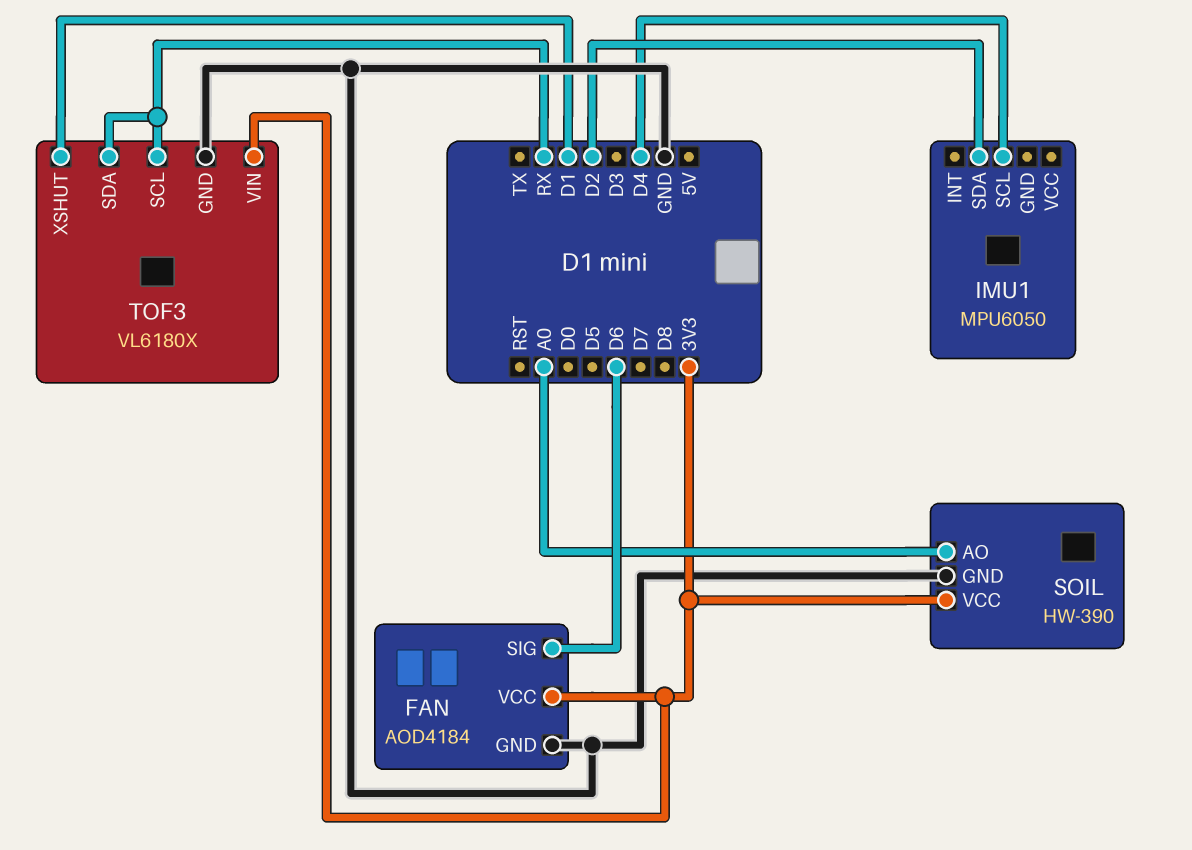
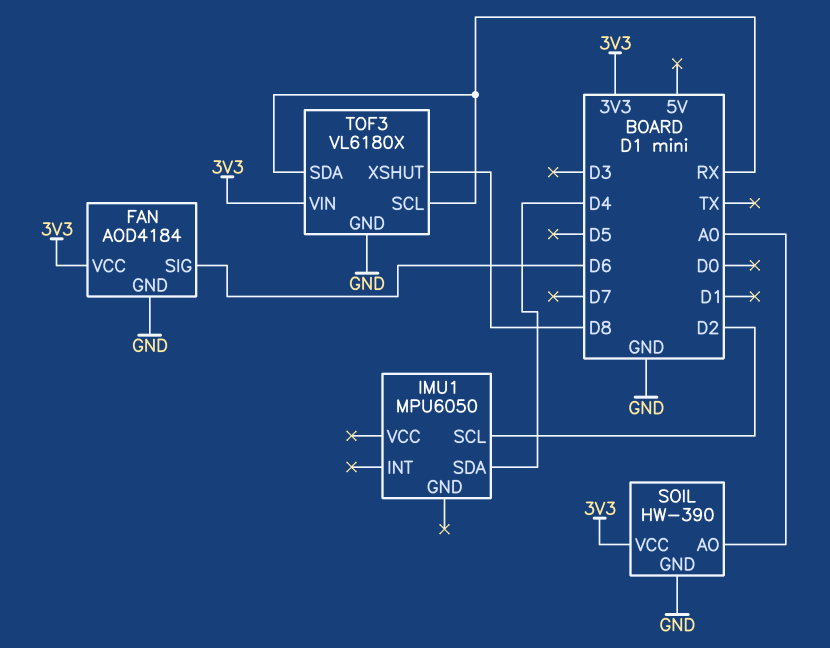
IMU1 pin SCL: D4 -> D2
IMU1 pin SDA: D2 -> D4
TOF3 pin XSHUT: D1 -> D8

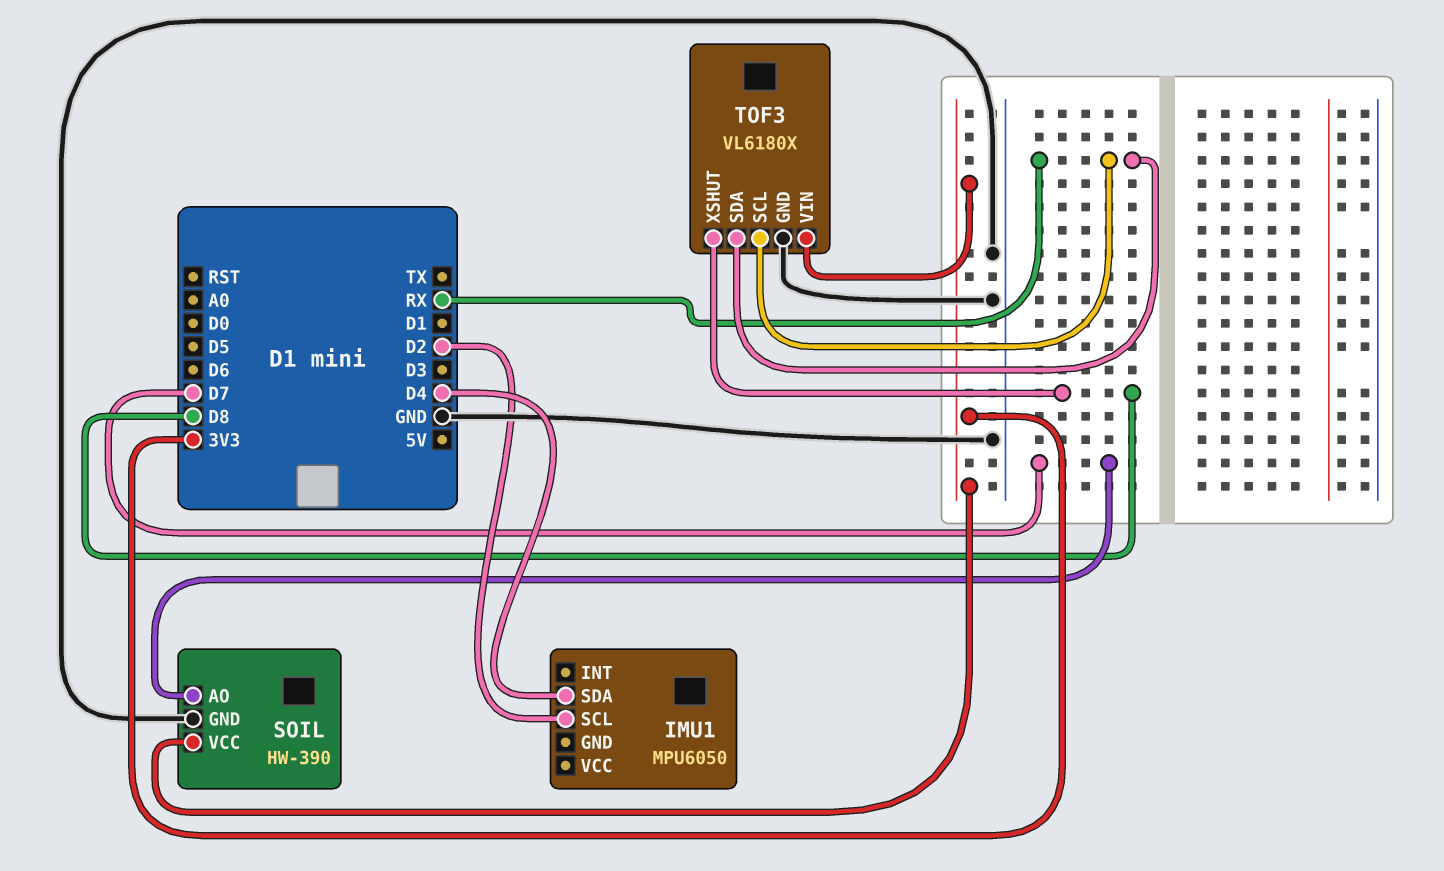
FAN: AOD4184 -> none
FAN pin GND: GND -> none
FAN pin SIG: D6 -> none
FAN pin VCC: 3V3 -> none
SOIL pin AO: A0 -> D7

